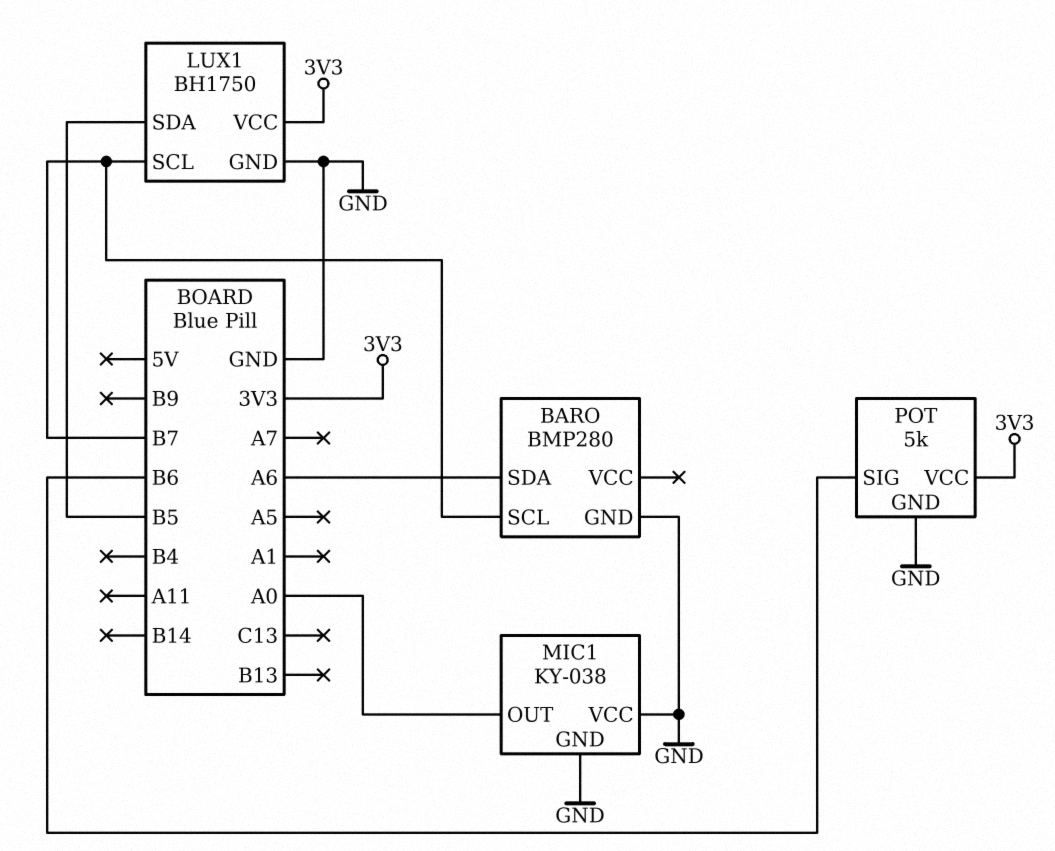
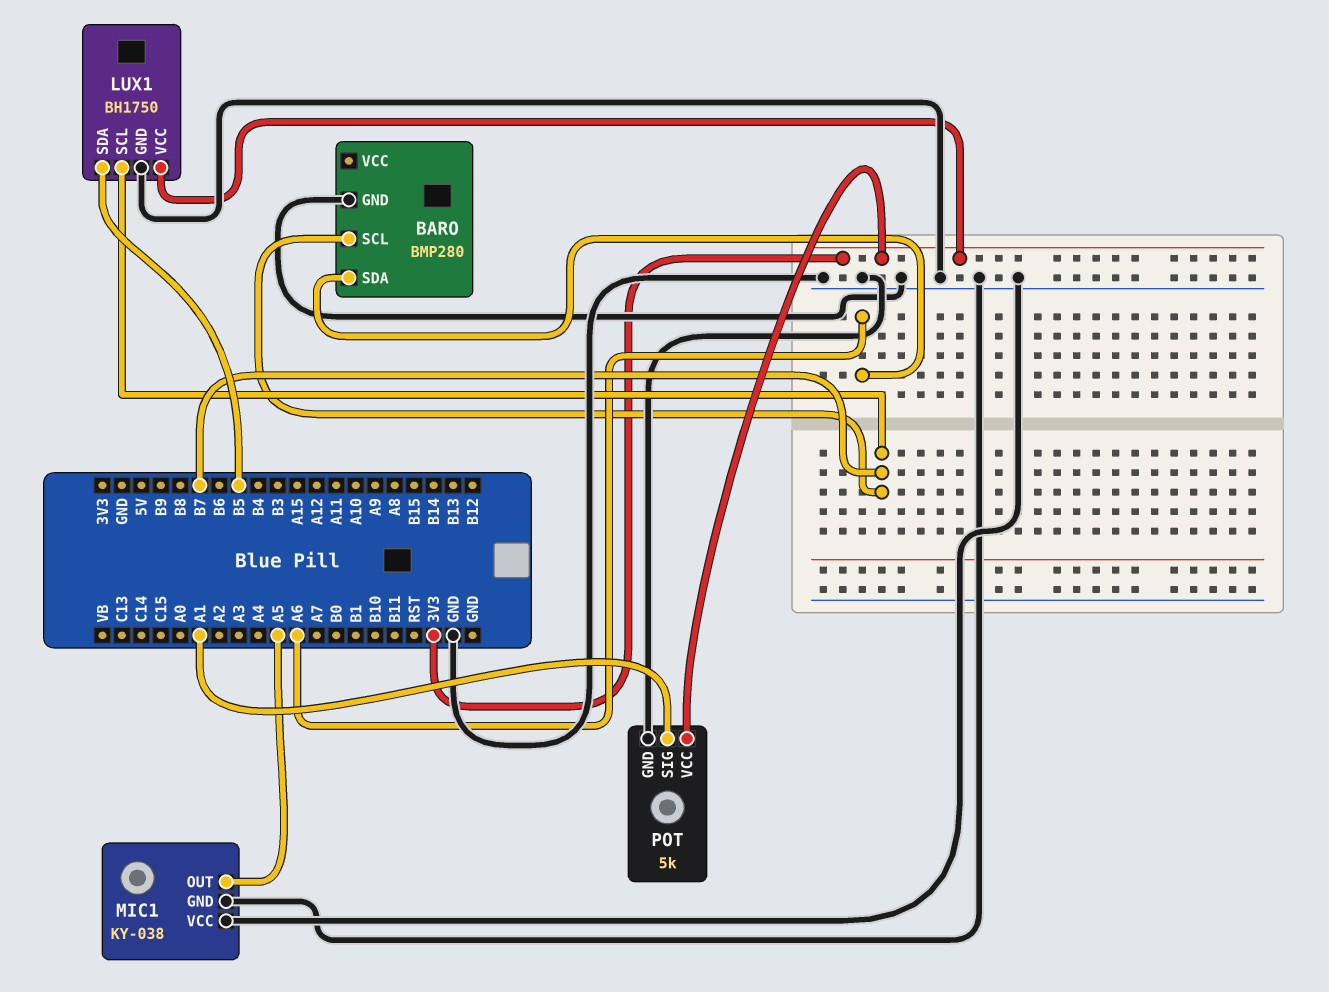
MIC1 pin OUT: A0 -> A5
POT pin SIG: B6 -> A1

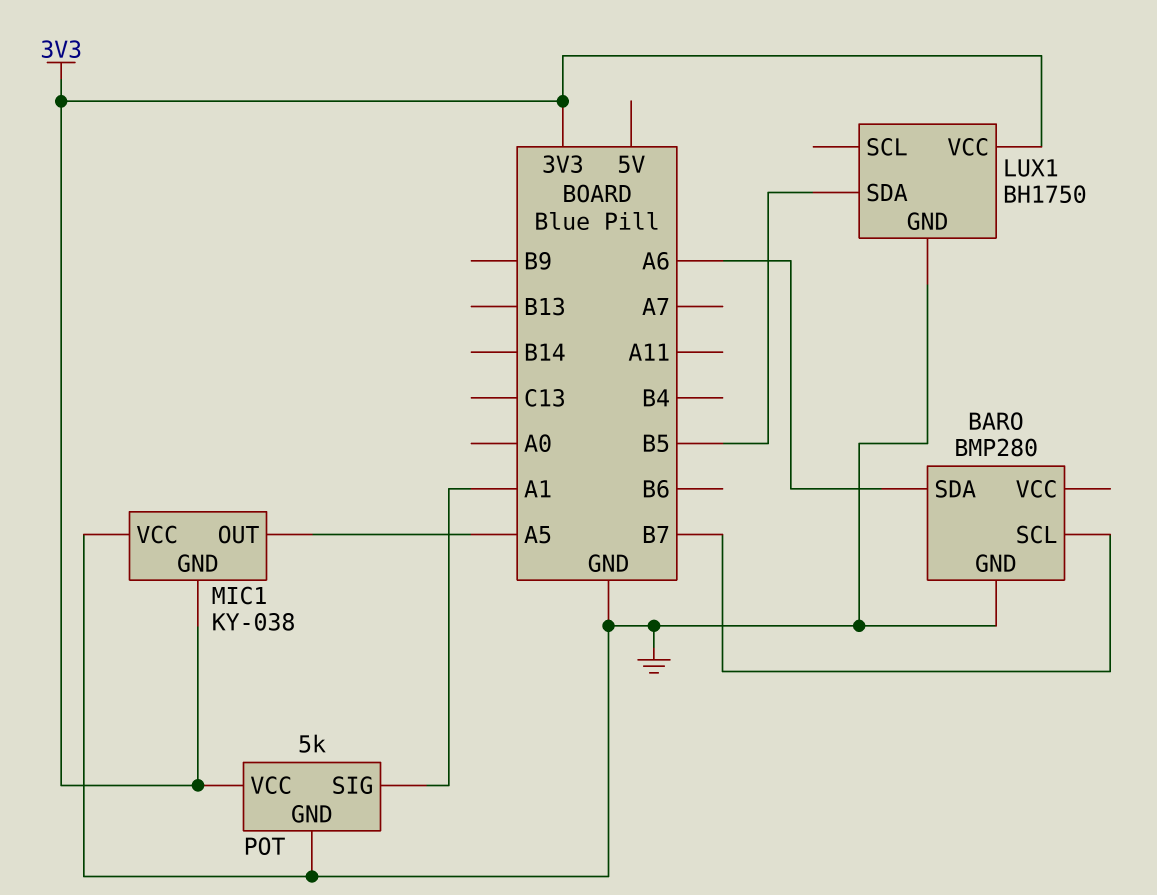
LUX1 pin SCL: B7 -> none
MIC1 pin GND: GND -> 3V3

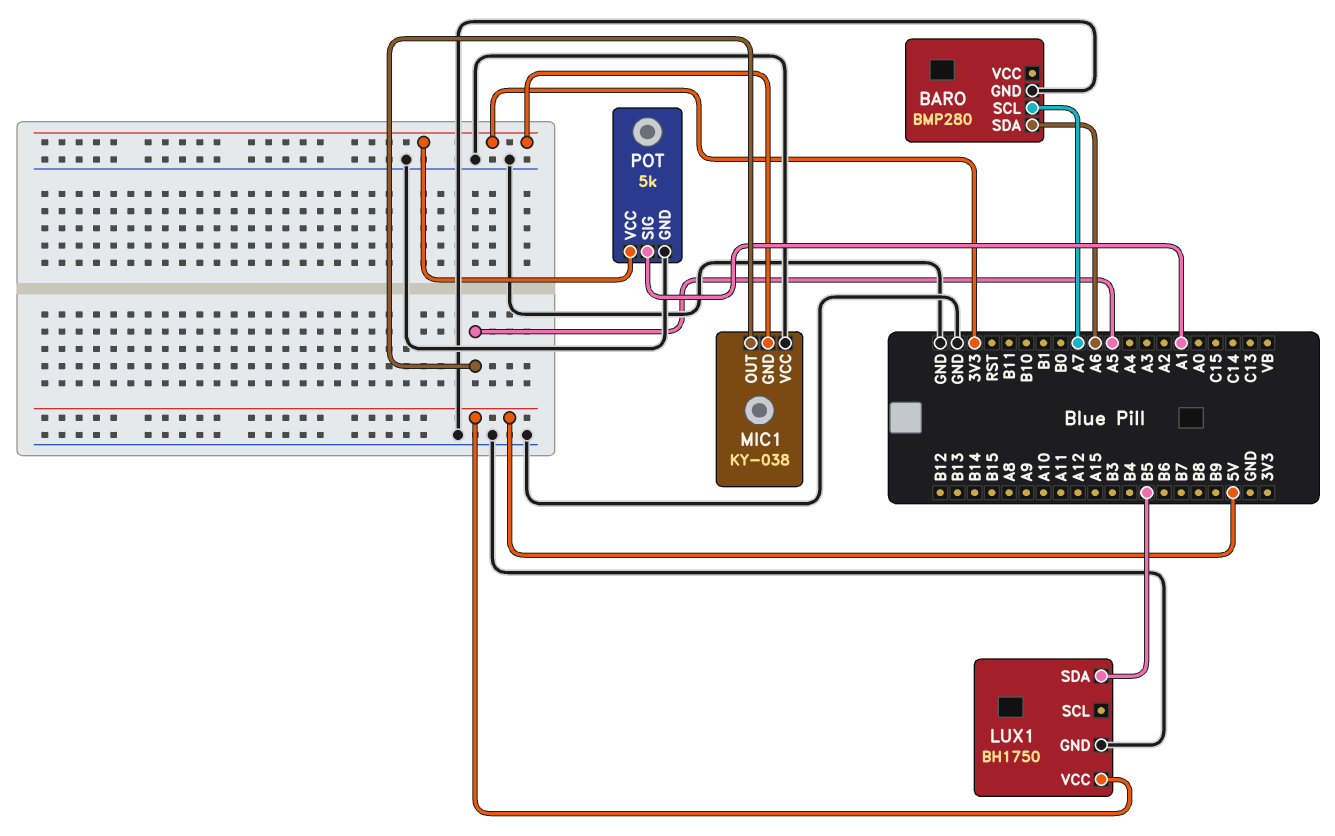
BARO pin SCL: B7 -> A7
LUX1 pin VCC: 3V3 -> 5V

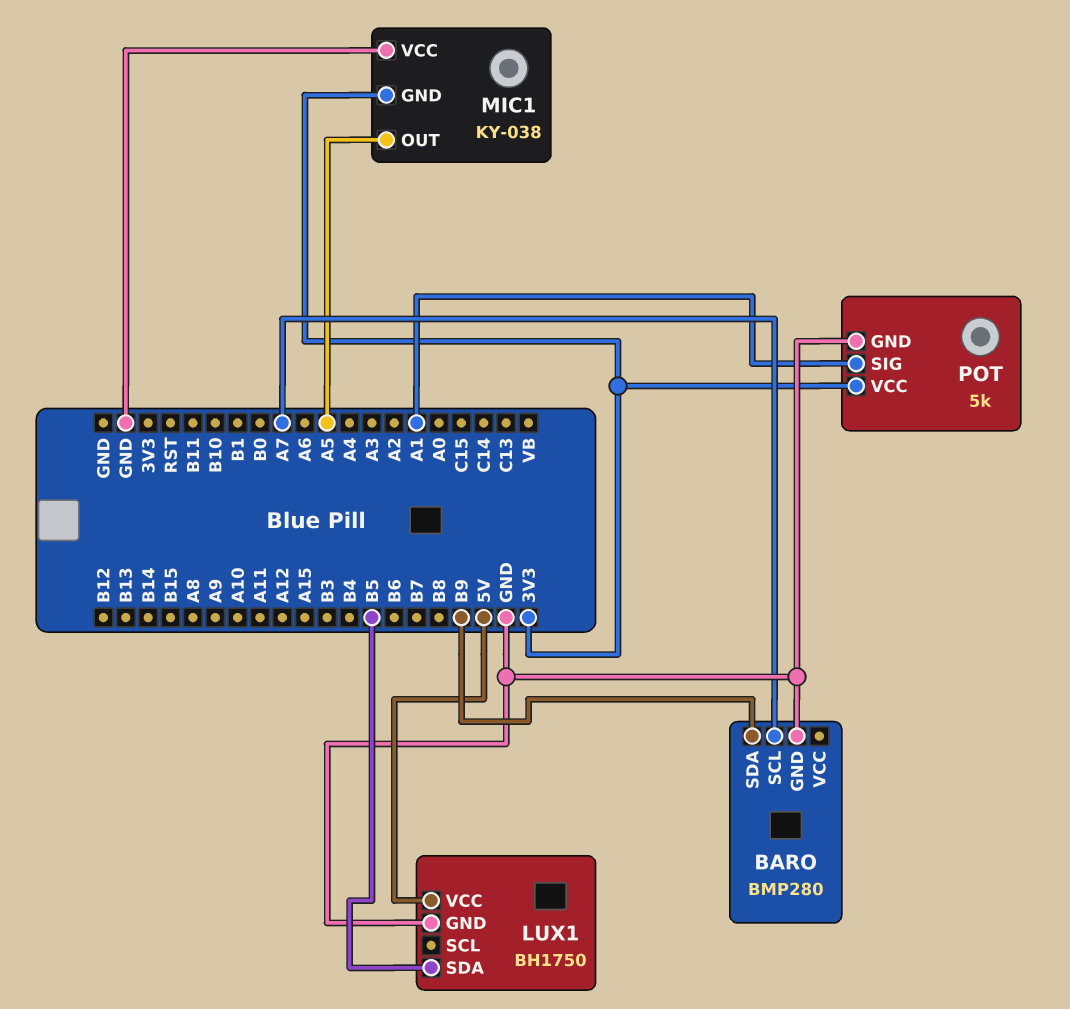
BARO pin SDA: A6 -> B9

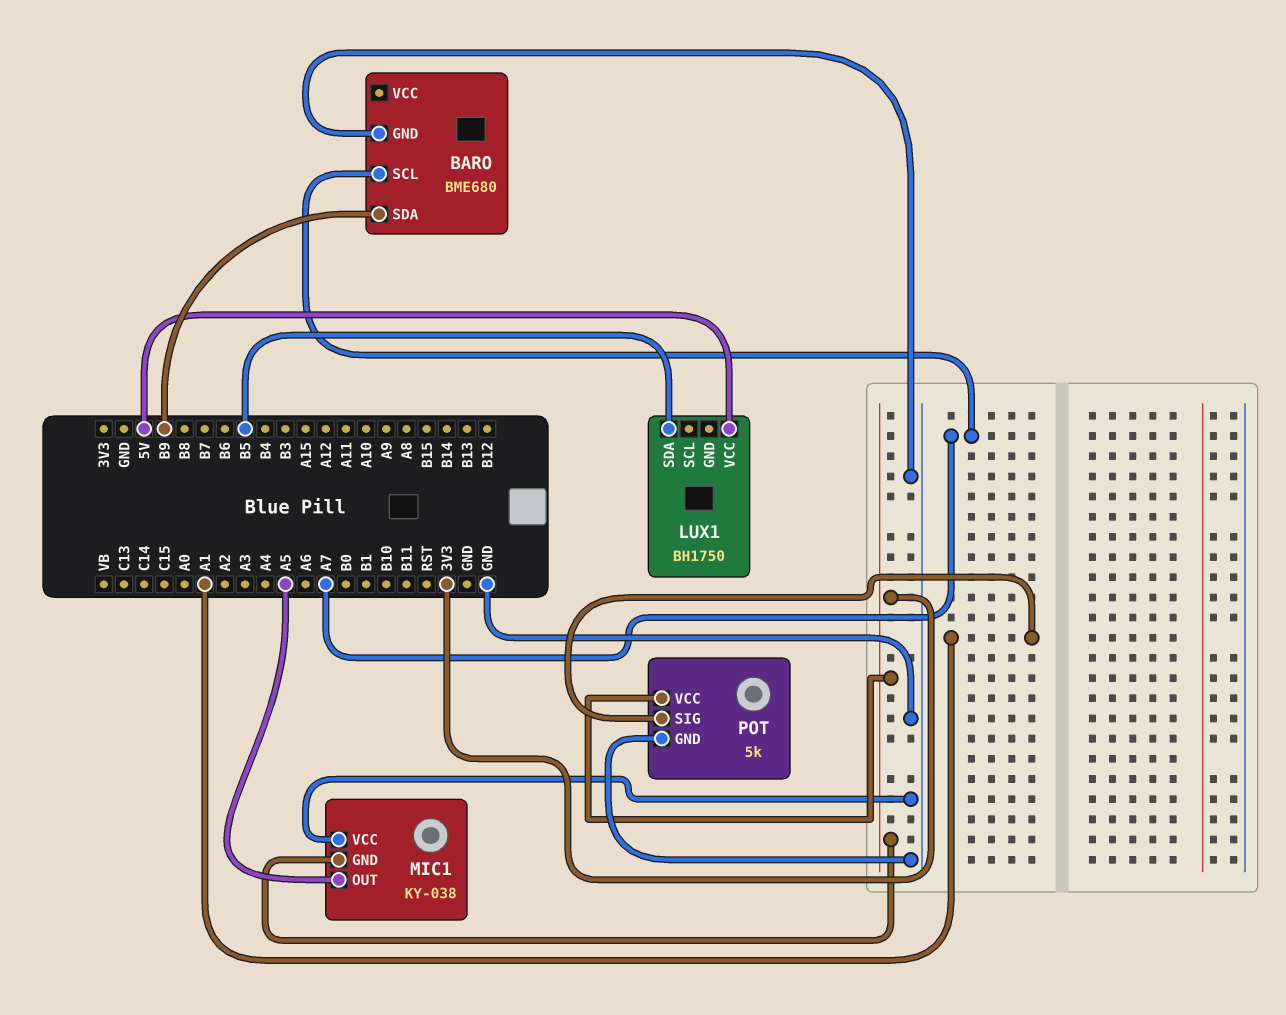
BARO: BMP280 -> BME680
LUX1 pin GND: GND -> none

